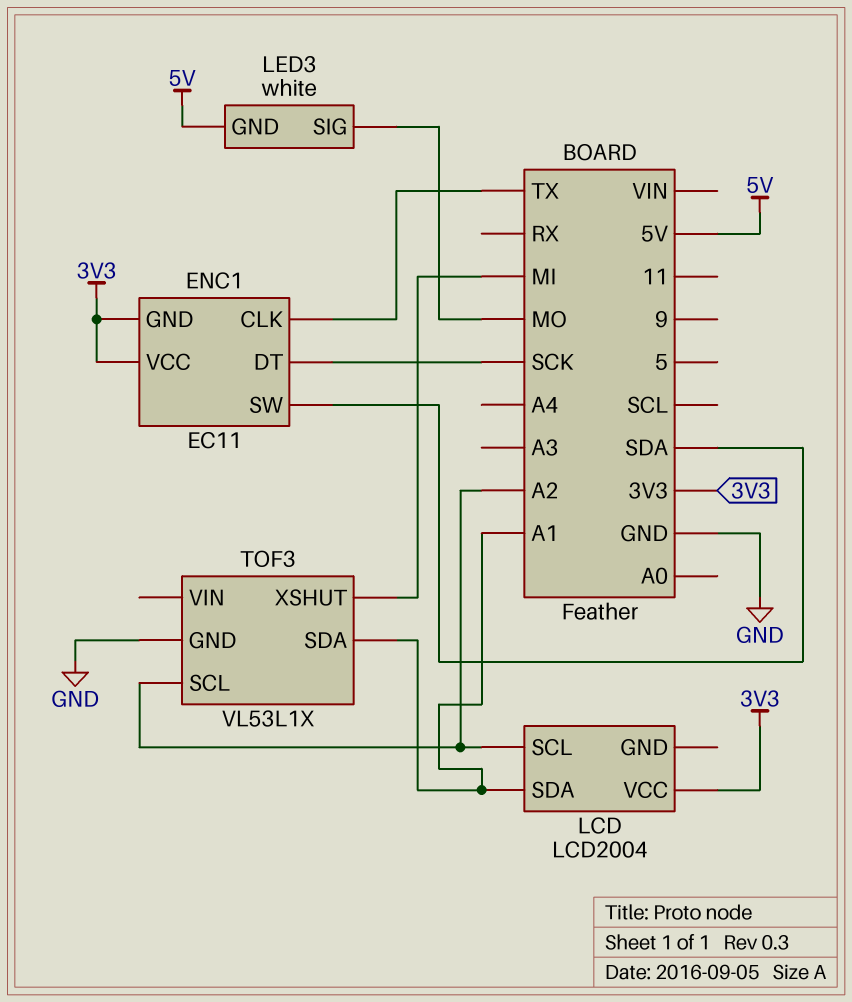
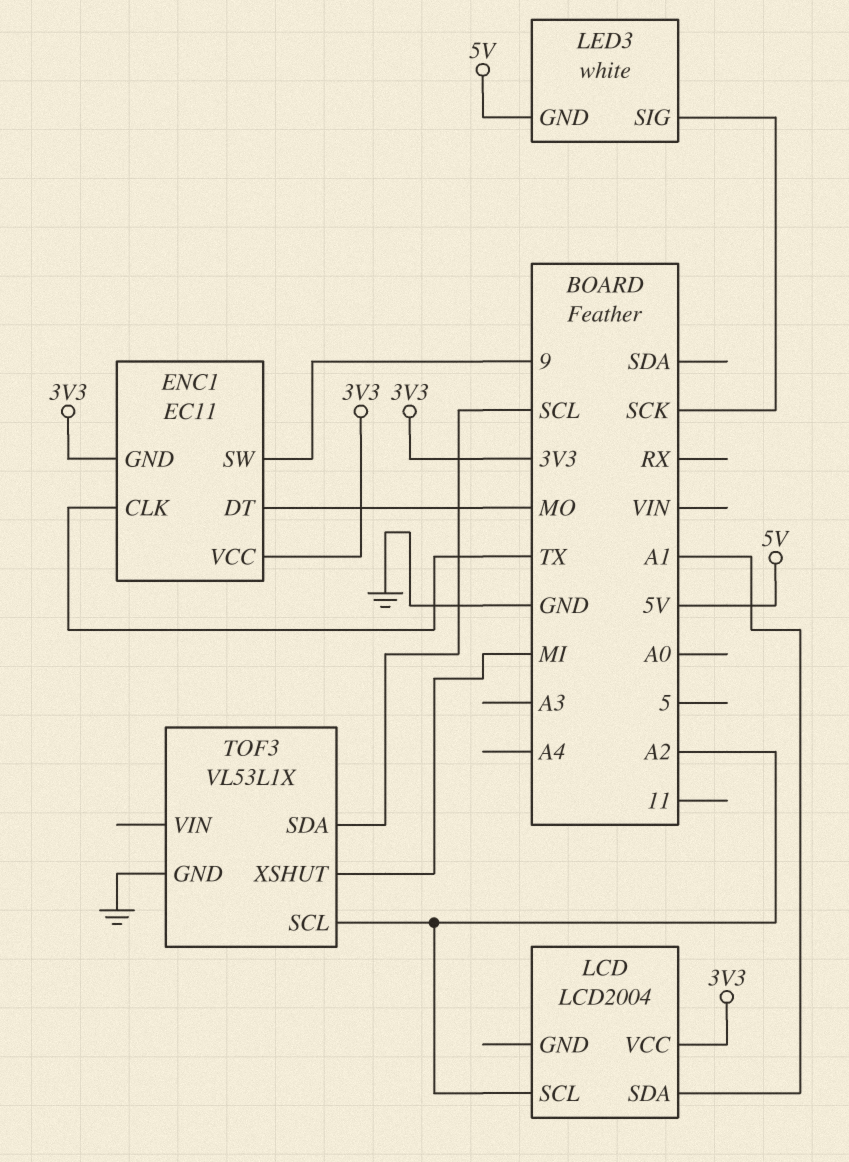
ENC1 pin DT: SCK -> MO
ENC1 pin SW: SDA -> 9
LED3 pin SIG: MO -> SCK
TOF3 pin SDA: A1 -> SCL

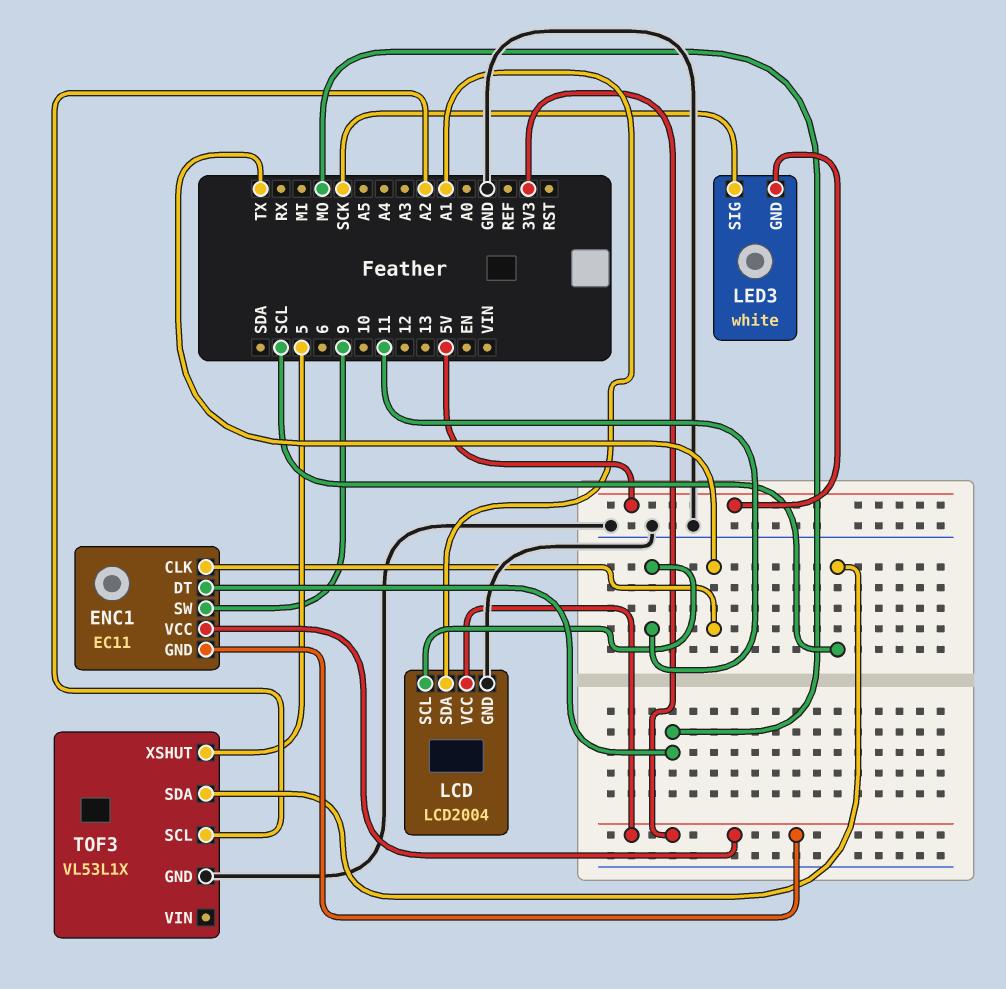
LCD pin GND: none -> GND
LCD pin SCL: A2 -> 11
TOF3 pin XSHUT: MI -> 5

